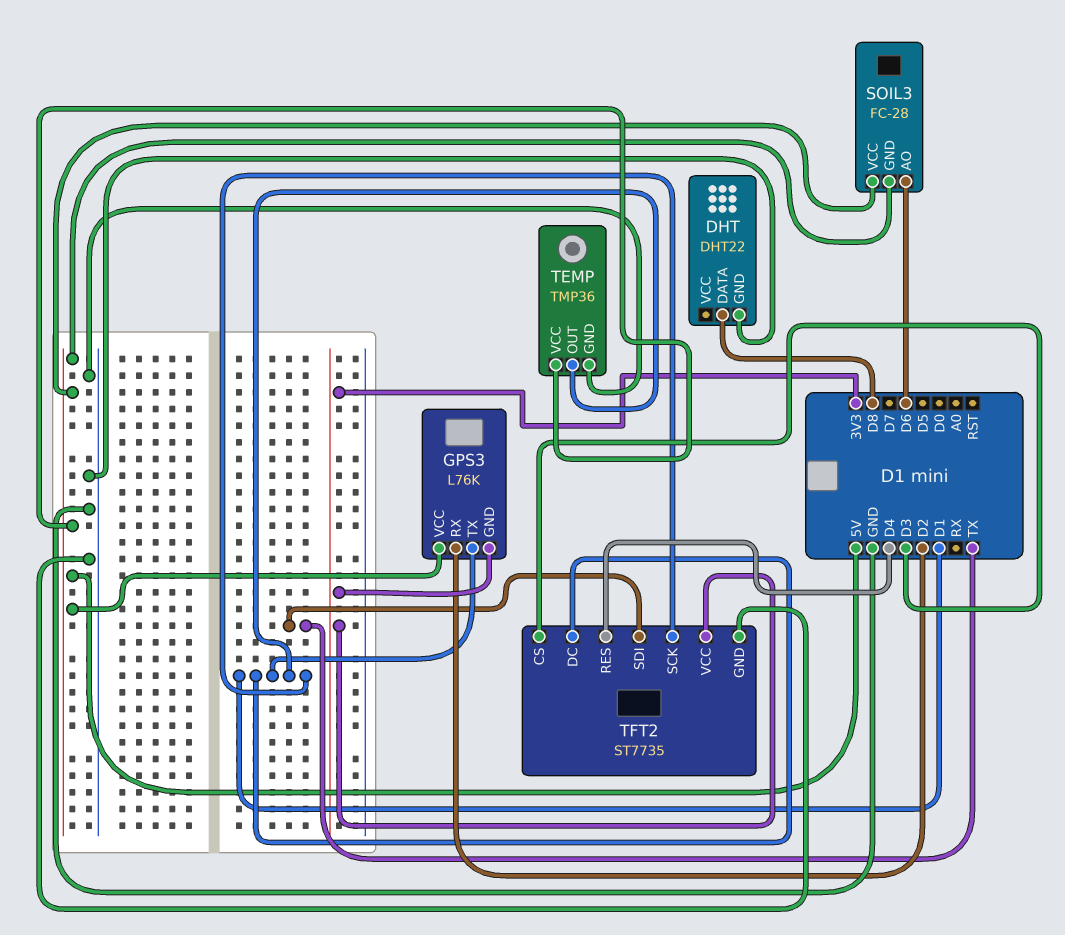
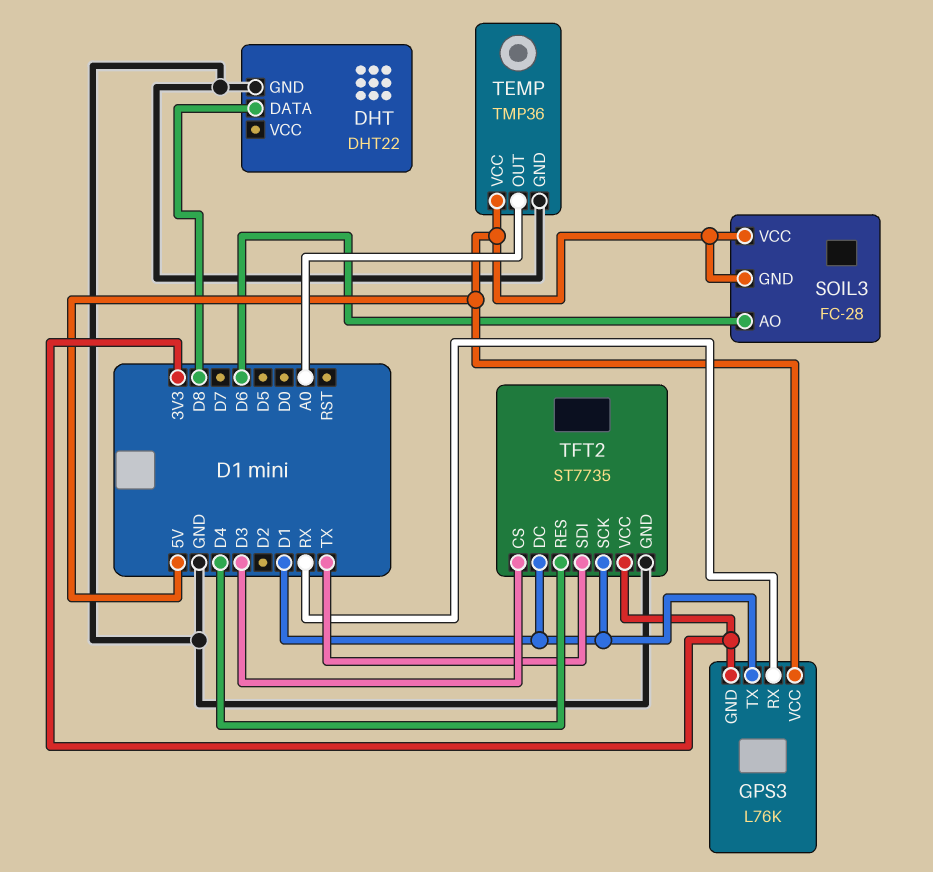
GPS3 pin RX: D2 -> RX
TEMP pin OUT: D1 -> A0

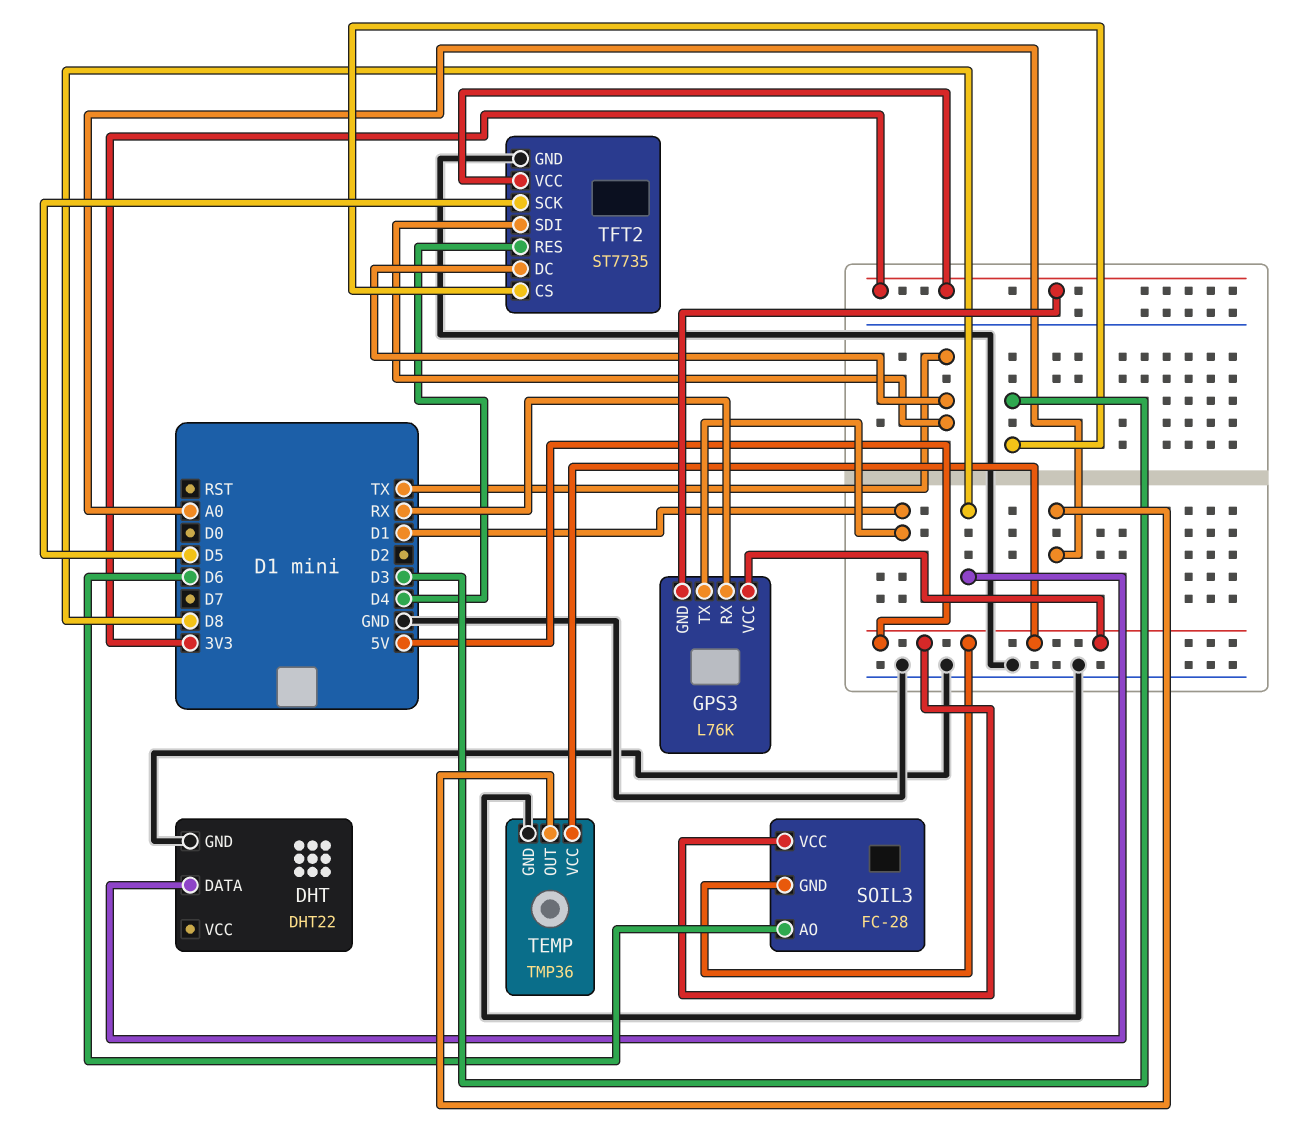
TFT2 pin DC: D1 -> TX
TFT2 pin SCK: D1 -> D5

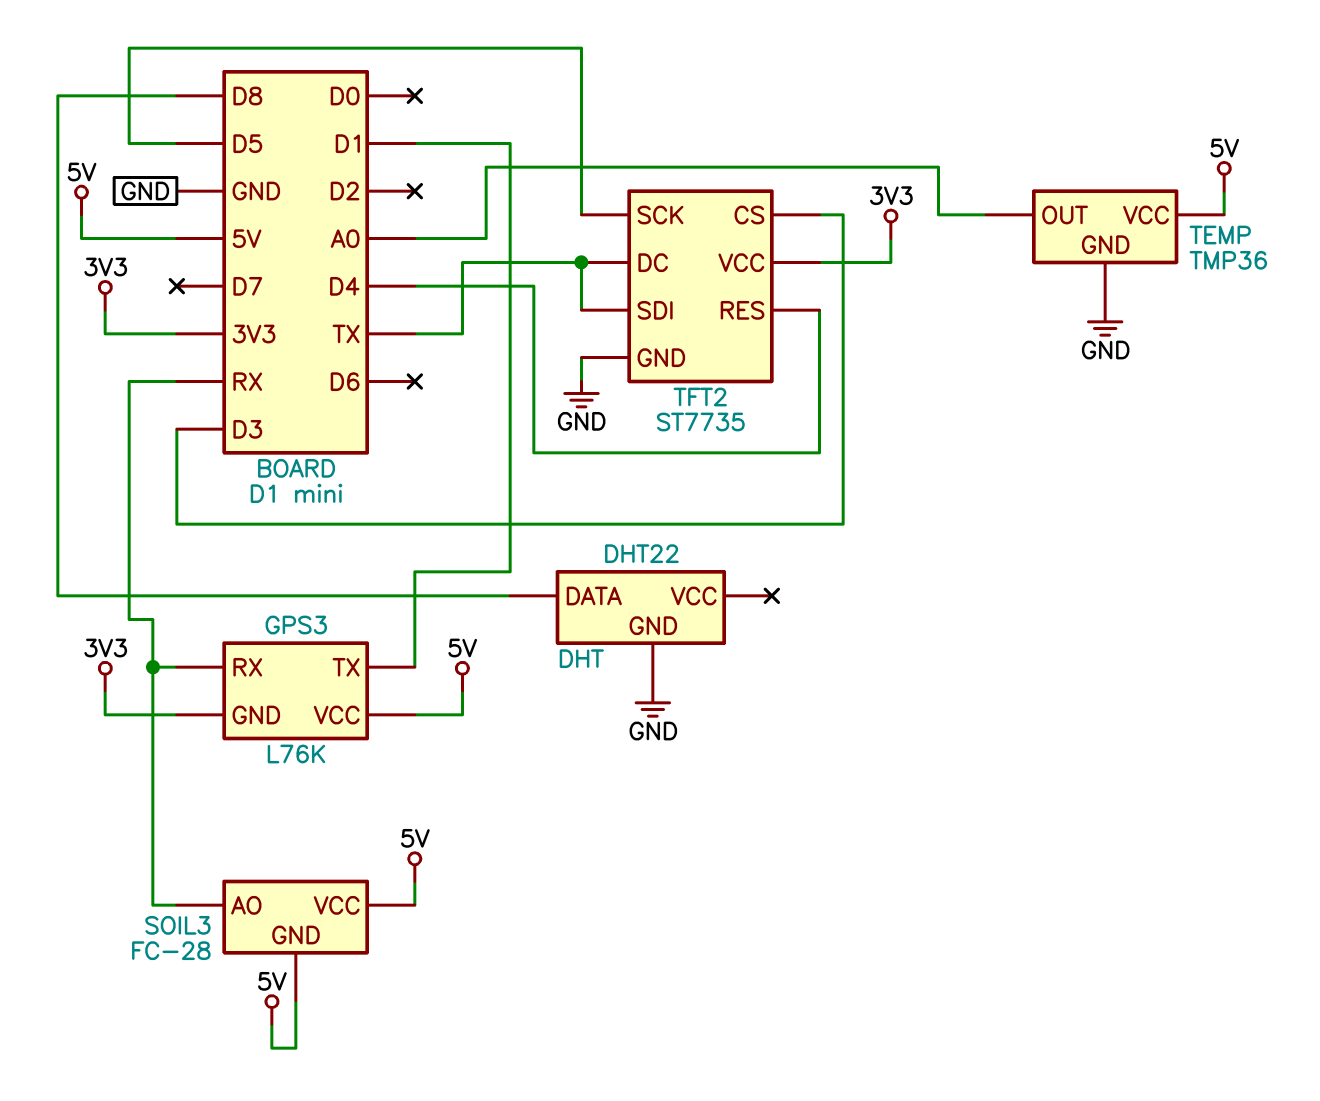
SOIL3 pin AO: D6 -> RX

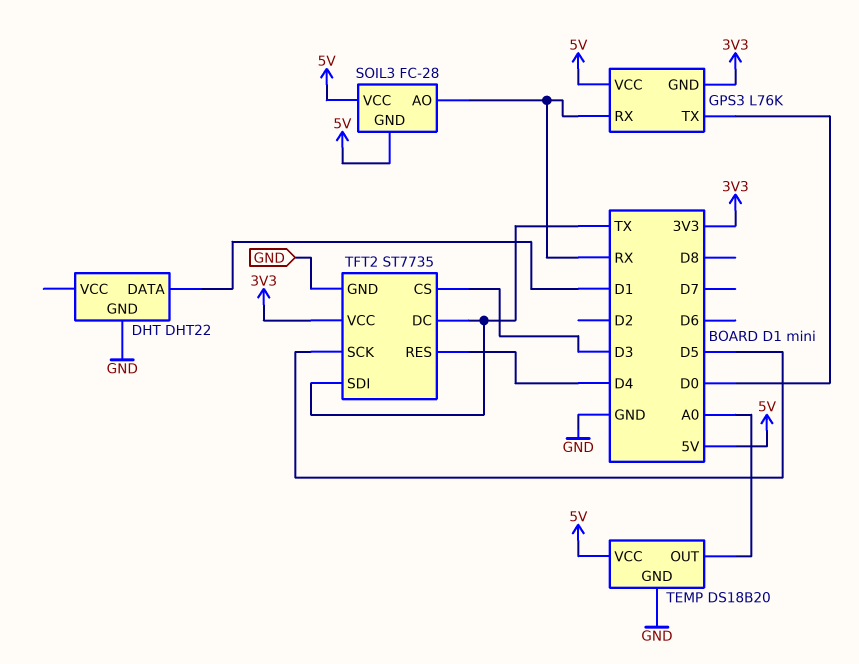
DHT pin DATA: D8 -> D1
GPS3 pin TX: D1 -> D0
TEMP: TMP36 -> DS18B20

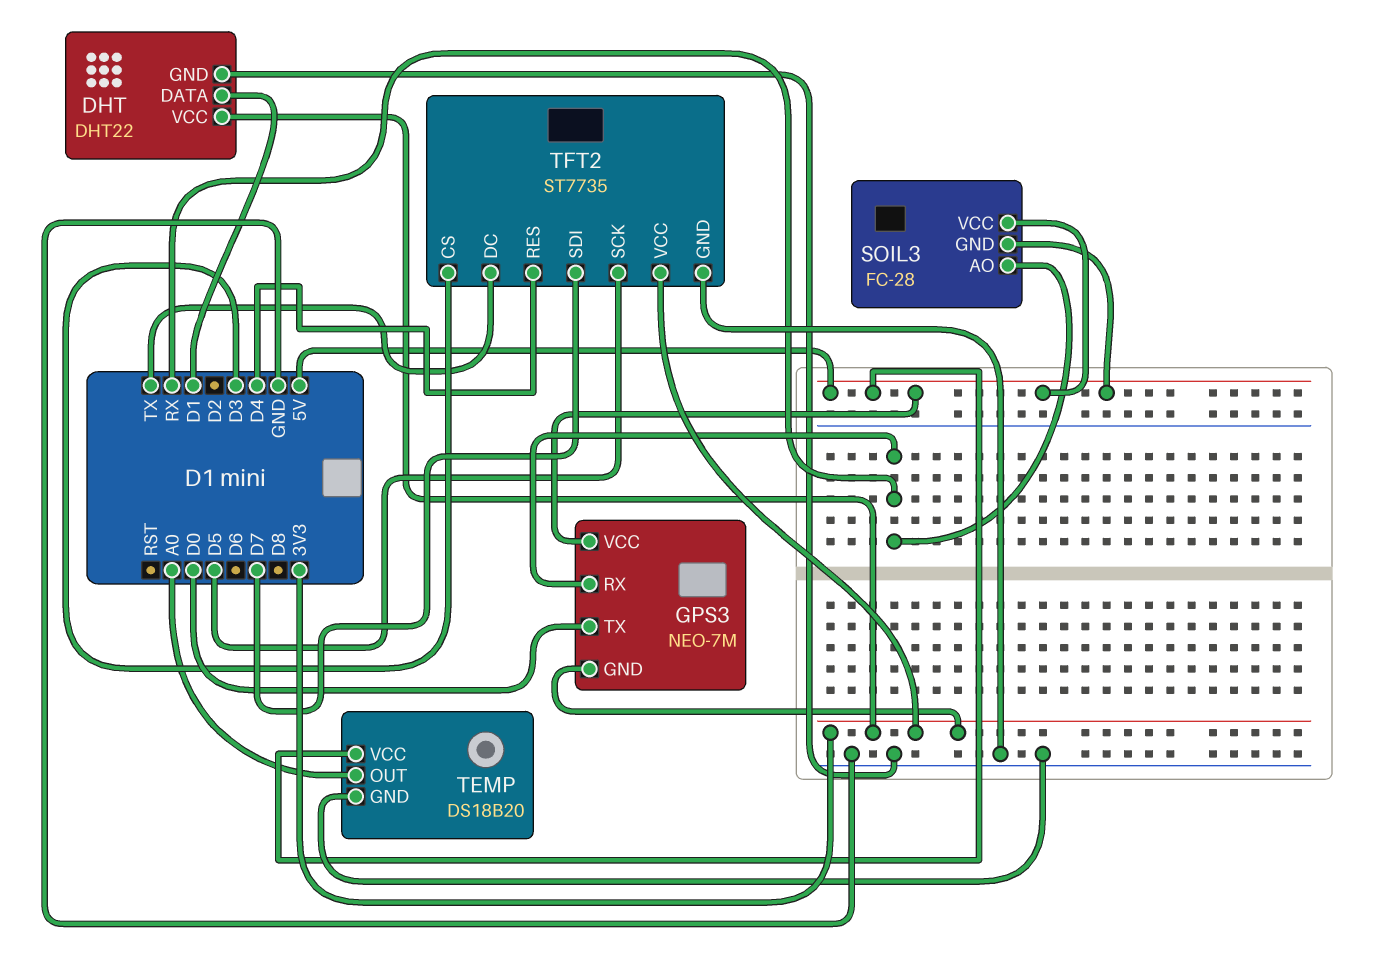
DHT pin VCC: none -> 3V3
GPS3: L76K -> NEO-7M
TFT2 pin SDI: TX -> D7

